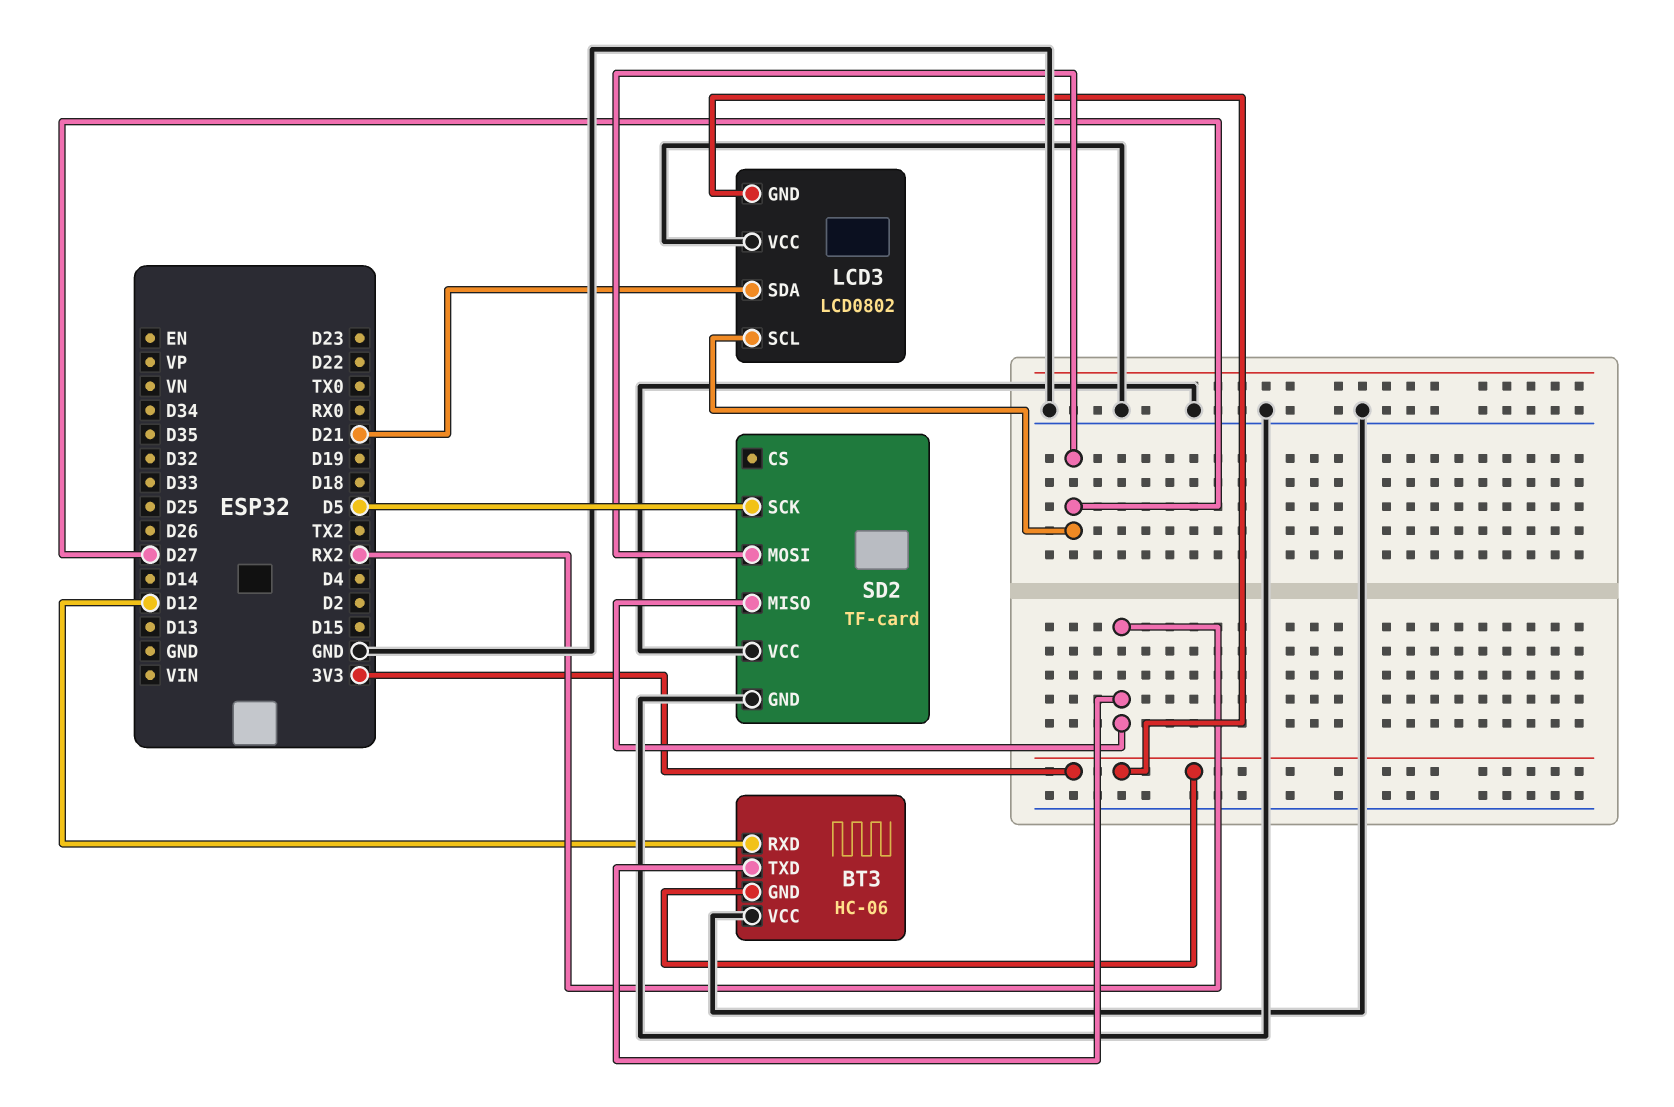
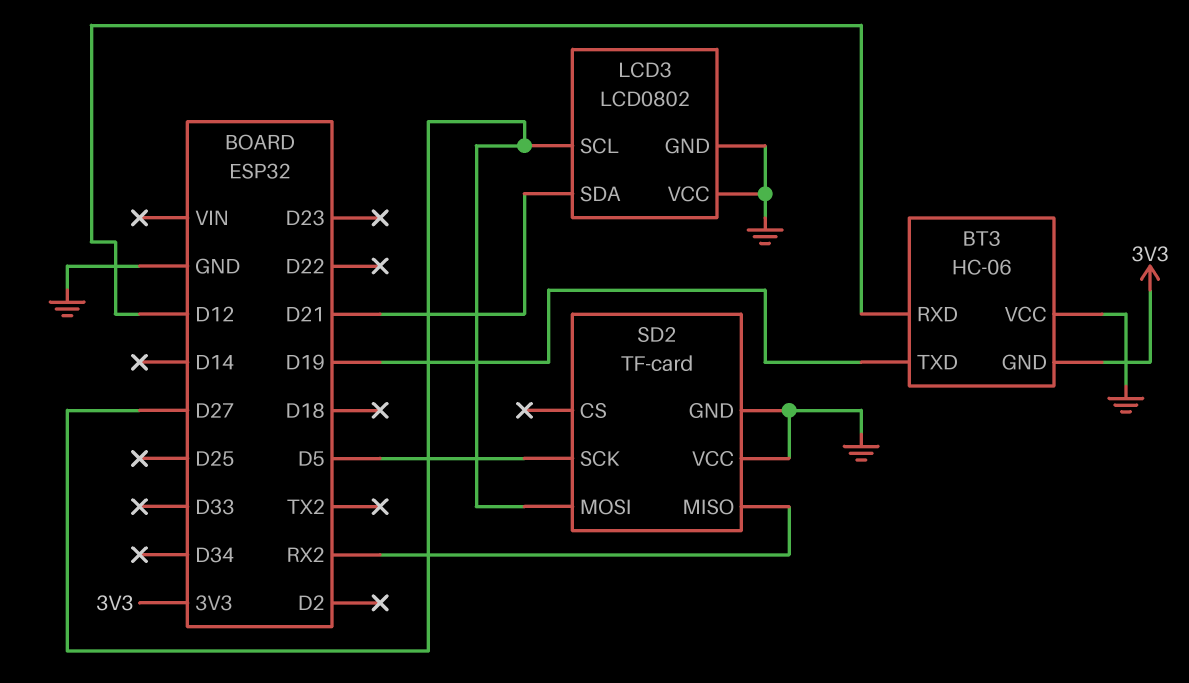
BT3 pin TXD: RX2 -> D19
LCD3 pin GND: 3V3 -> GND

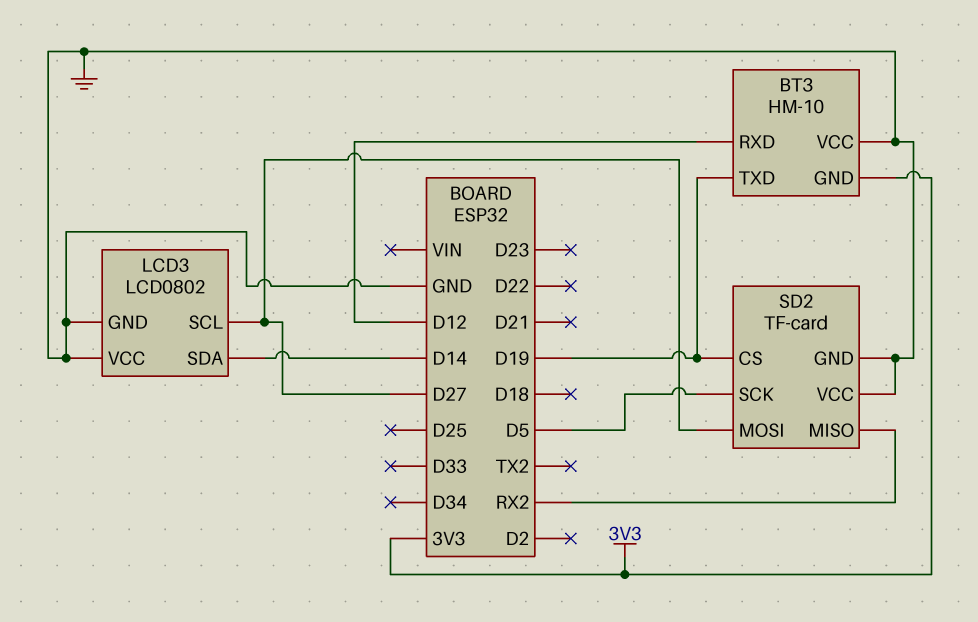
BT3: HC-06 -> HM-10
LCD3 pin SDA: D21 -> D14
SD2 pin CS: none -> D19

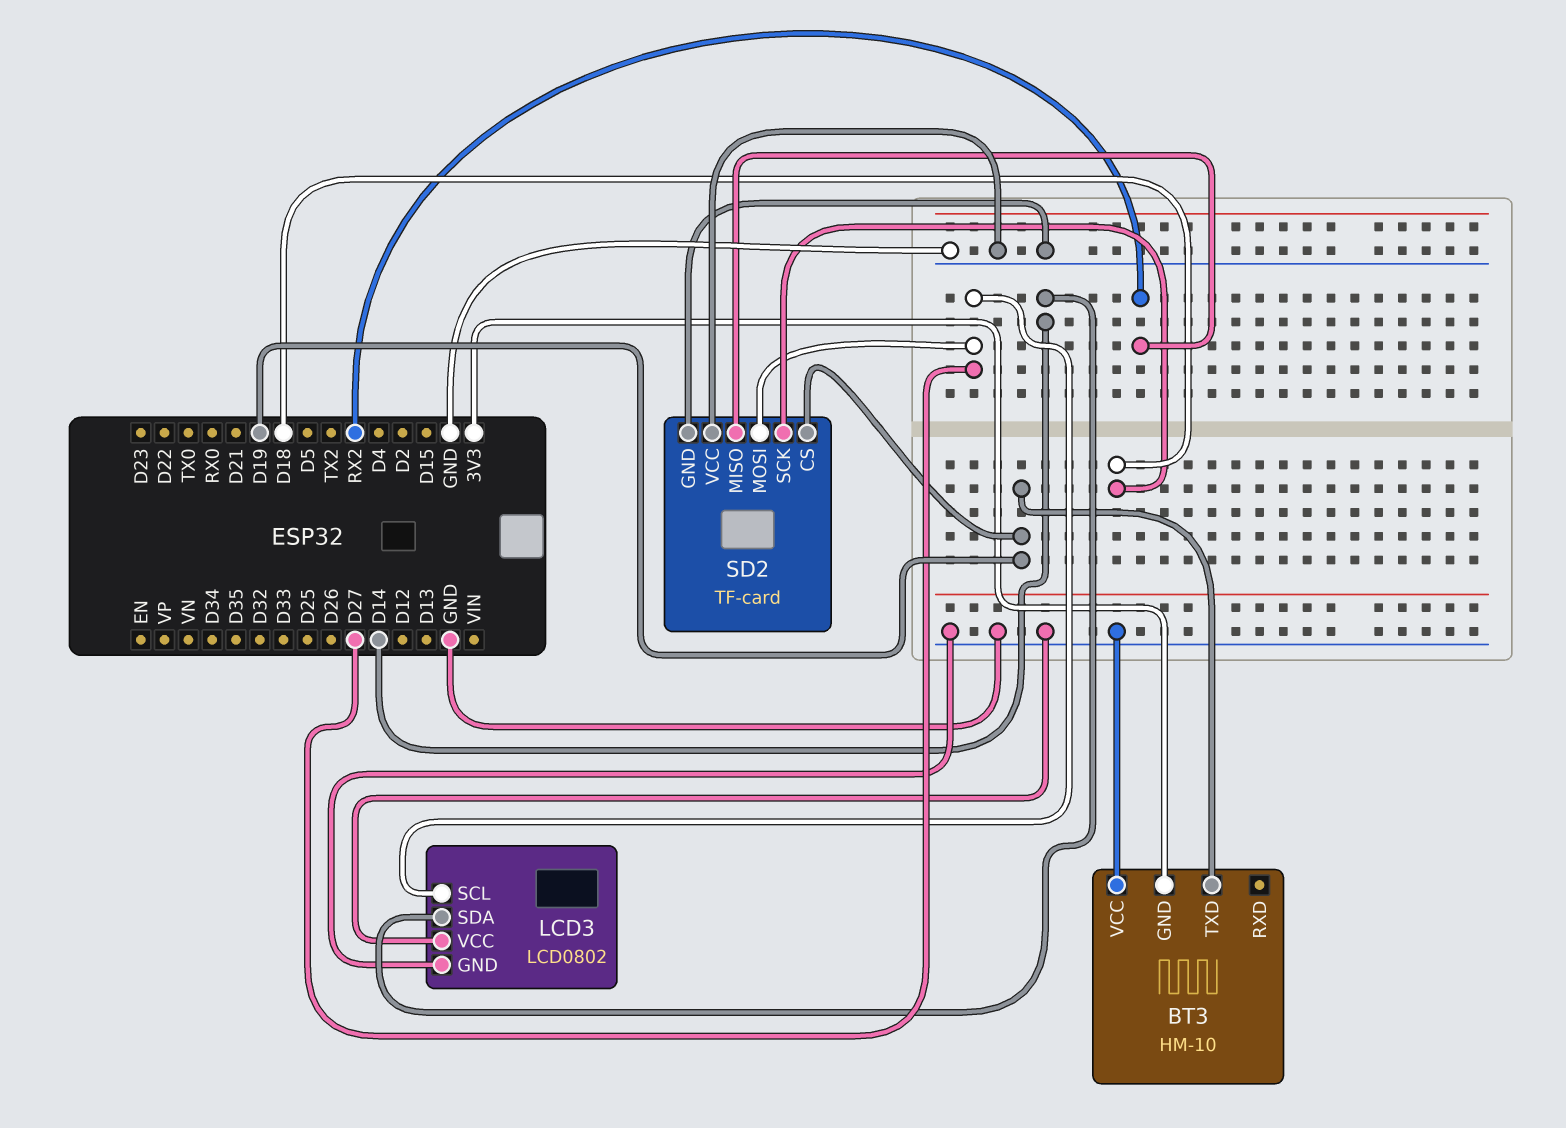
BT3 pin RXD: D12 -> none
SD2 pin SCK: D5 -> D18

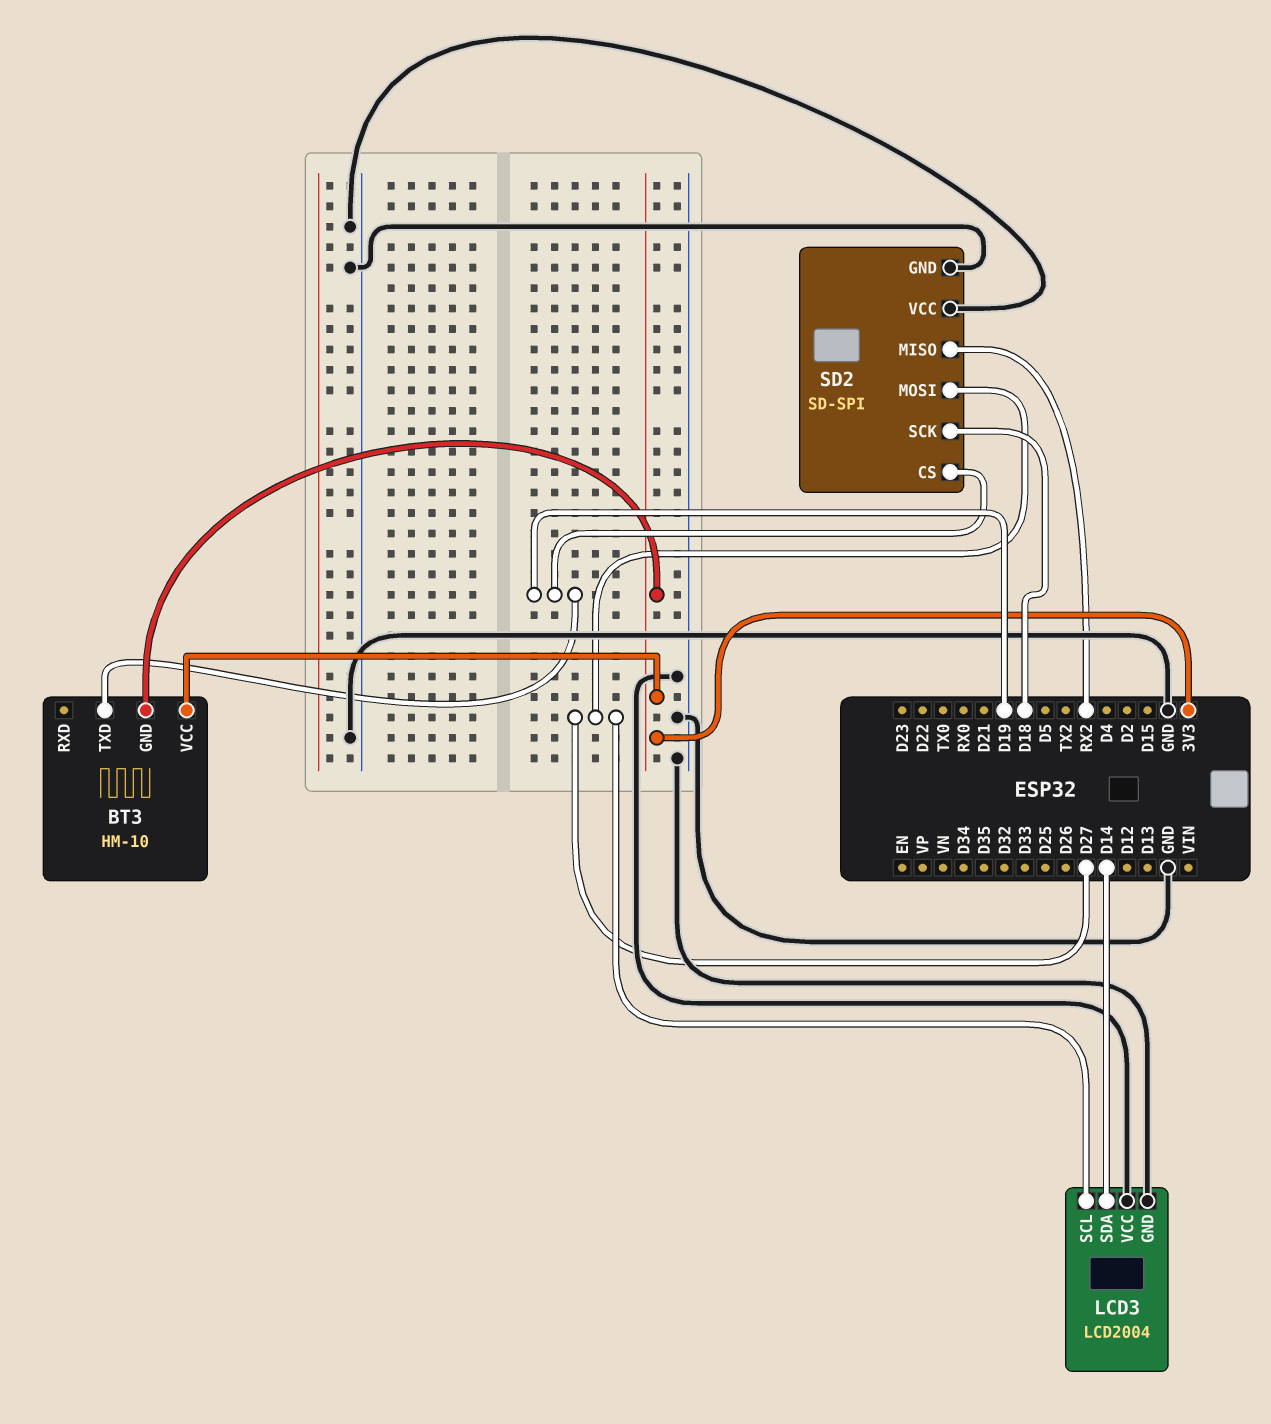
BT3 pin VCC: GND -> 3V3
LCD3: LCD0802 -> LCD2004
SD2: TF-card -> SD-SPI

